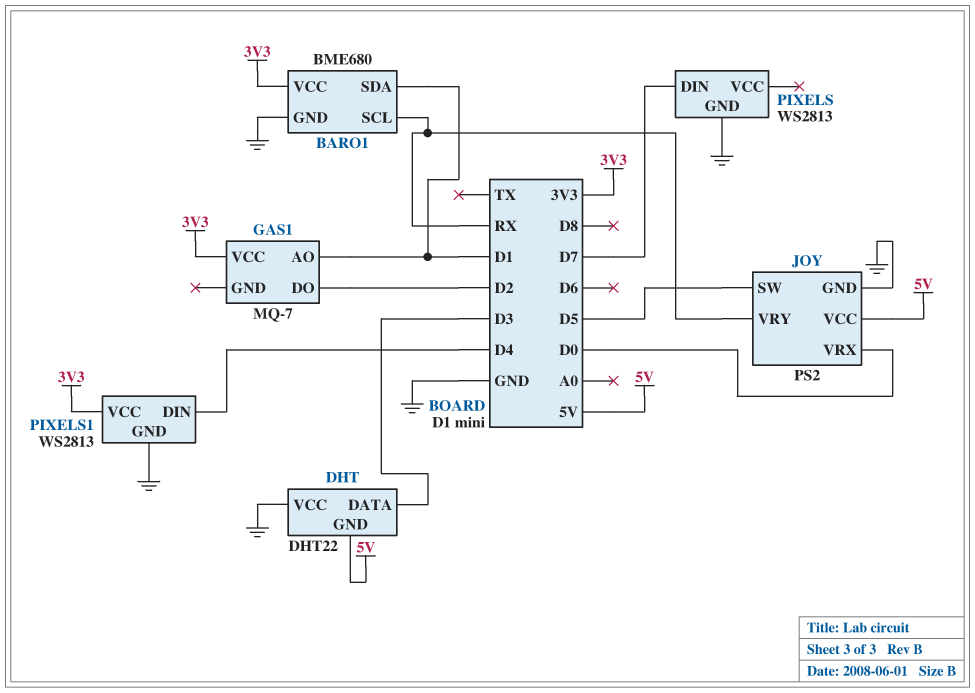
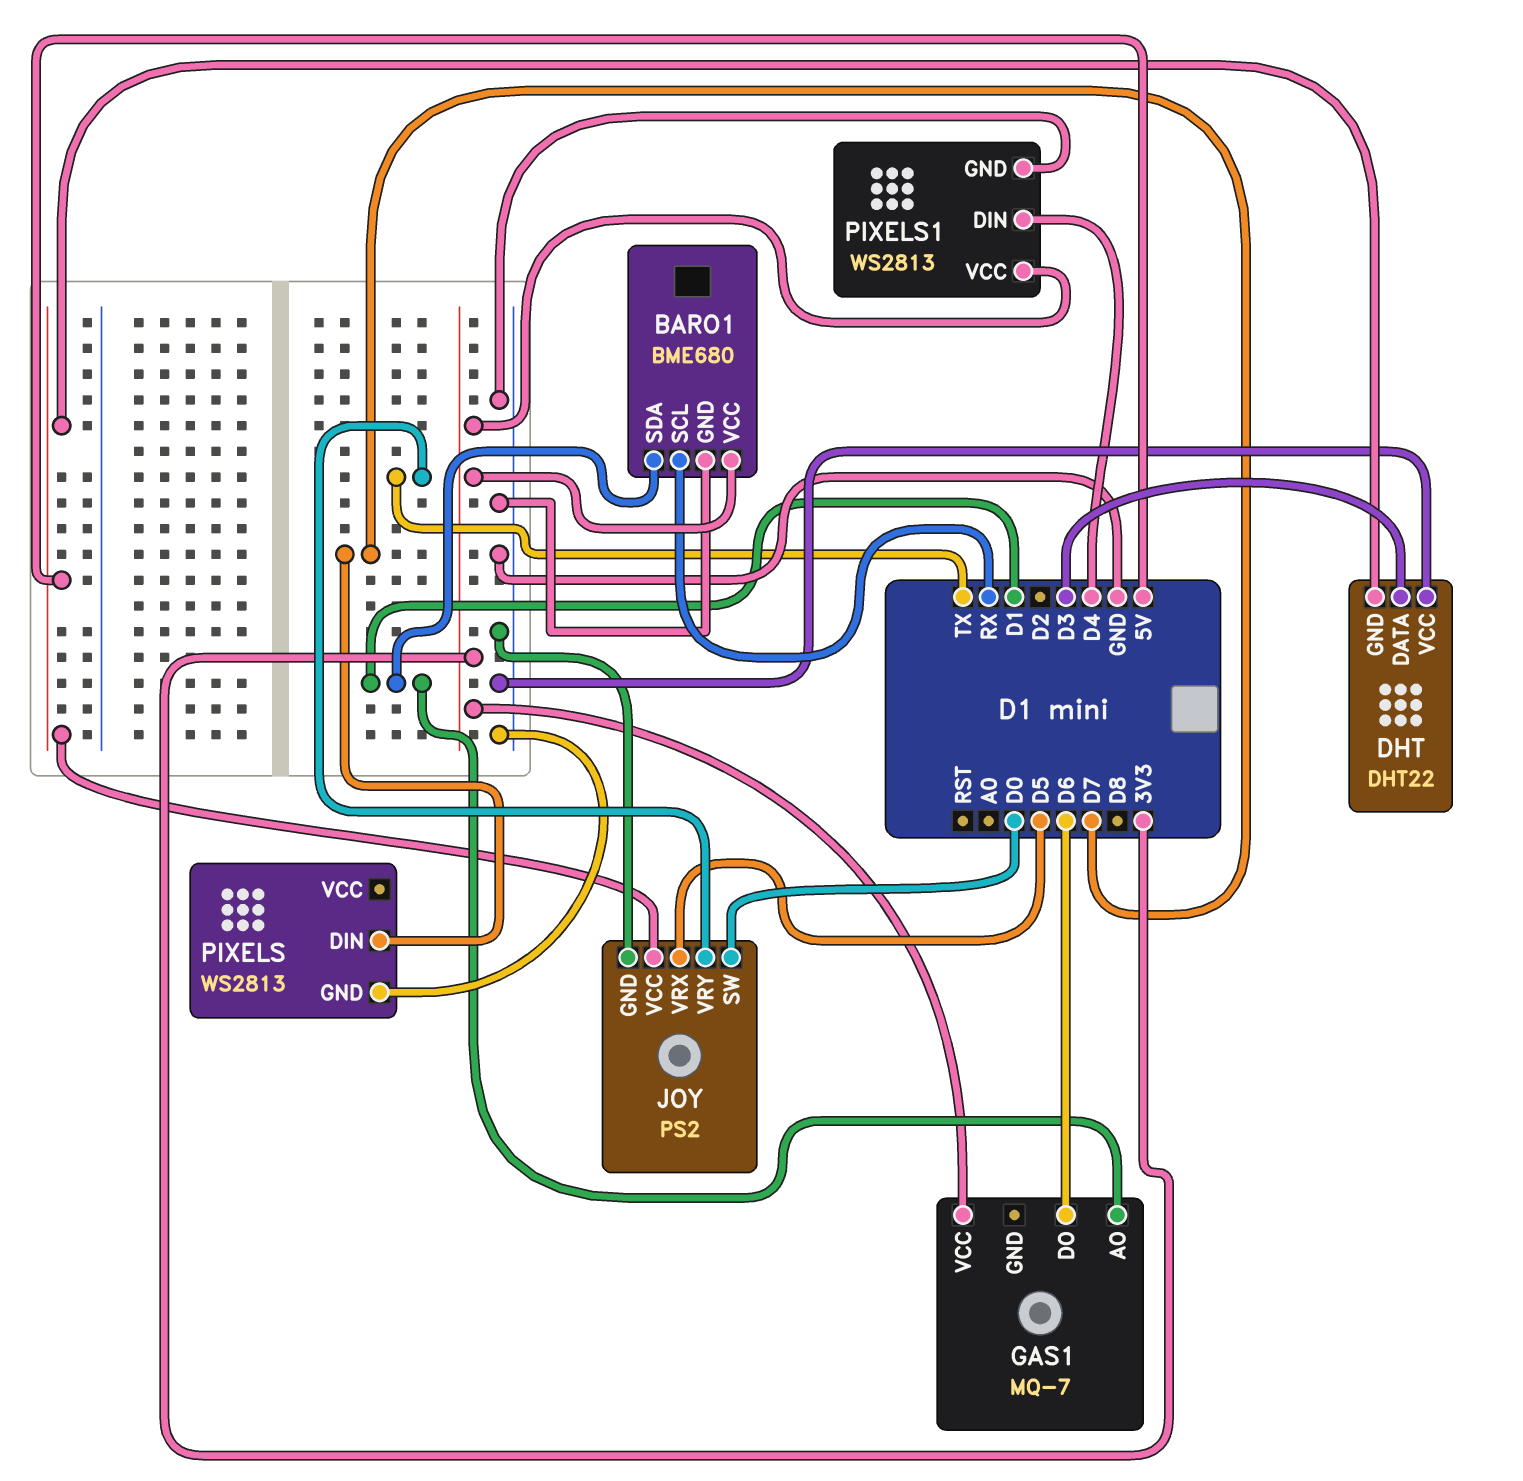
GAS1 pin DO: D2 -> D6
JOY pin SW: D5 -> D0
JOY pin VRX: D0 -> D5
JOY pin VRY: RX -> TX

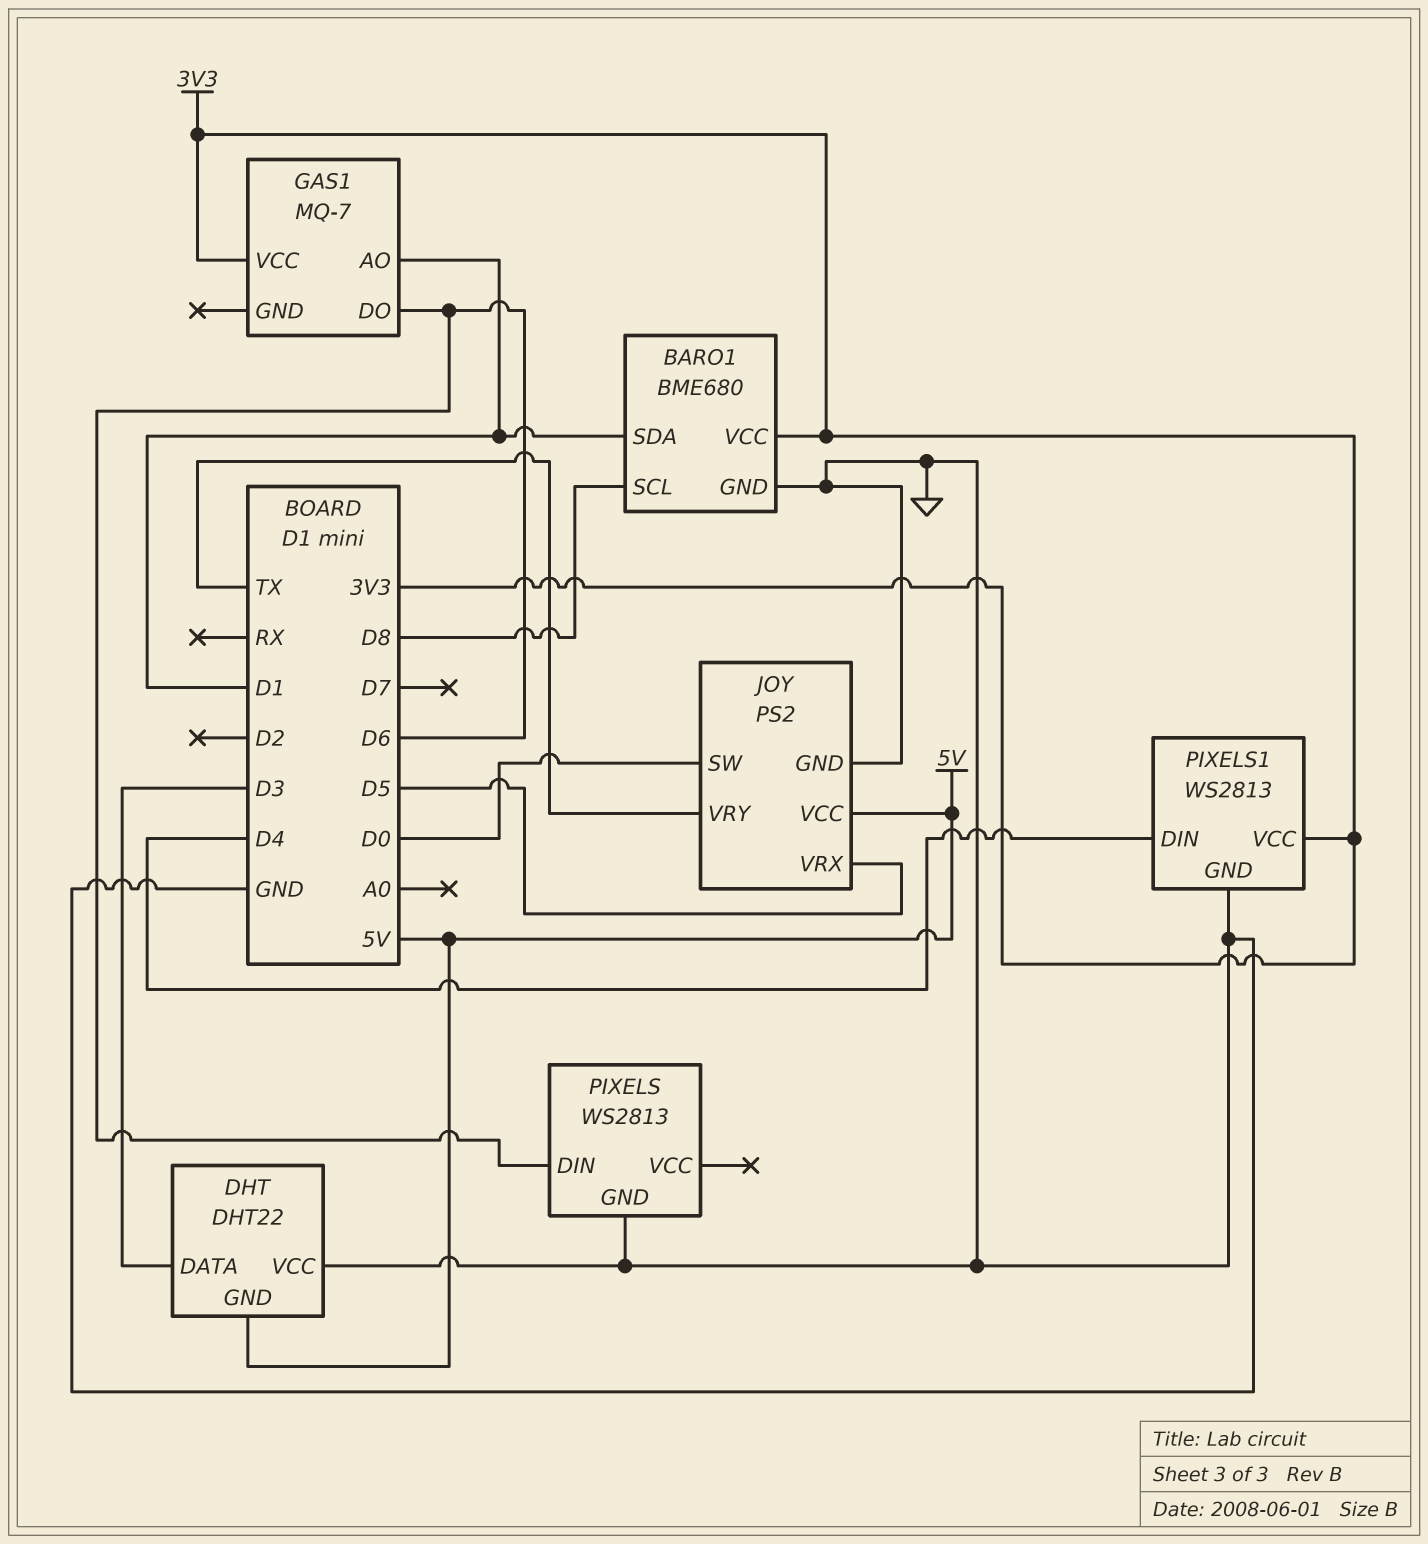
BARO1 pin SCL: RX -> D8
PIXELS pin DIN: D7 -> D6

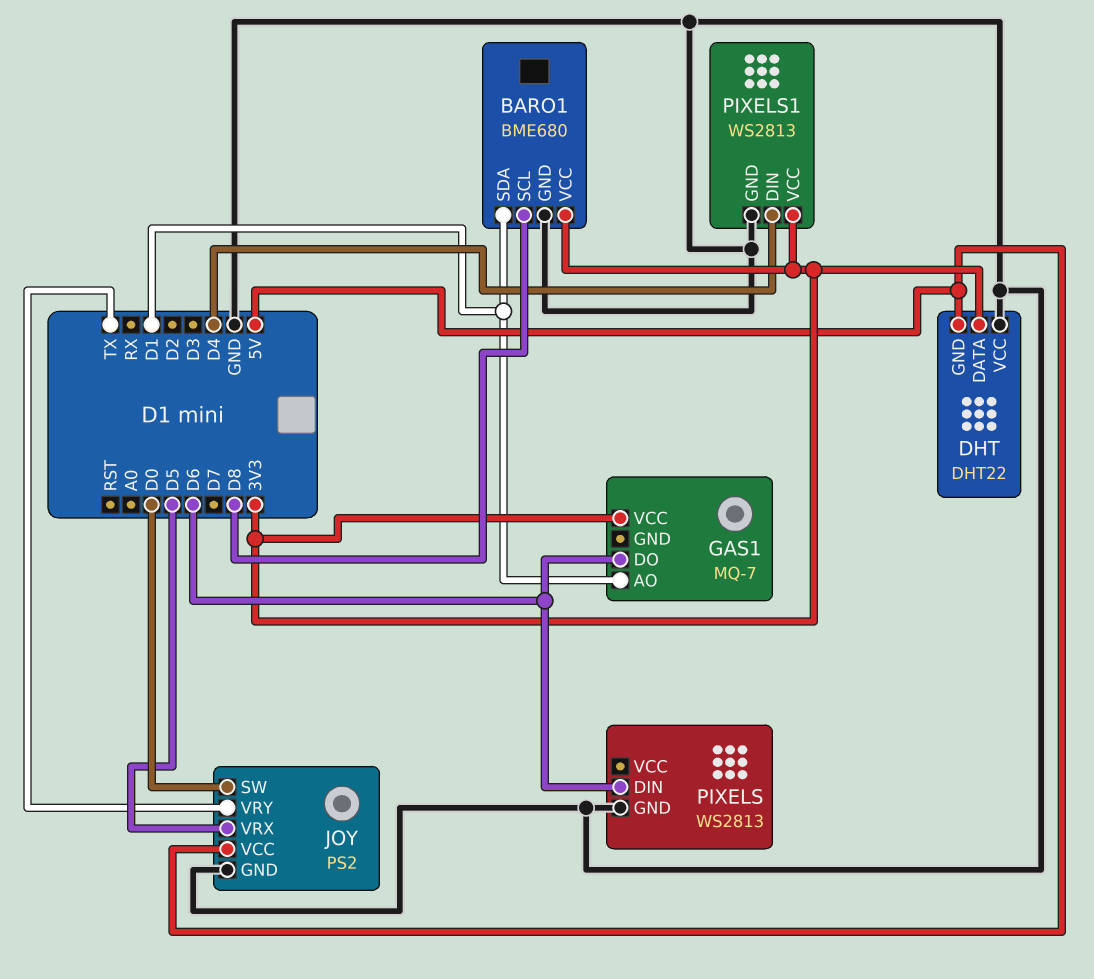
DHT pin DATA: D3 -> 3V3

